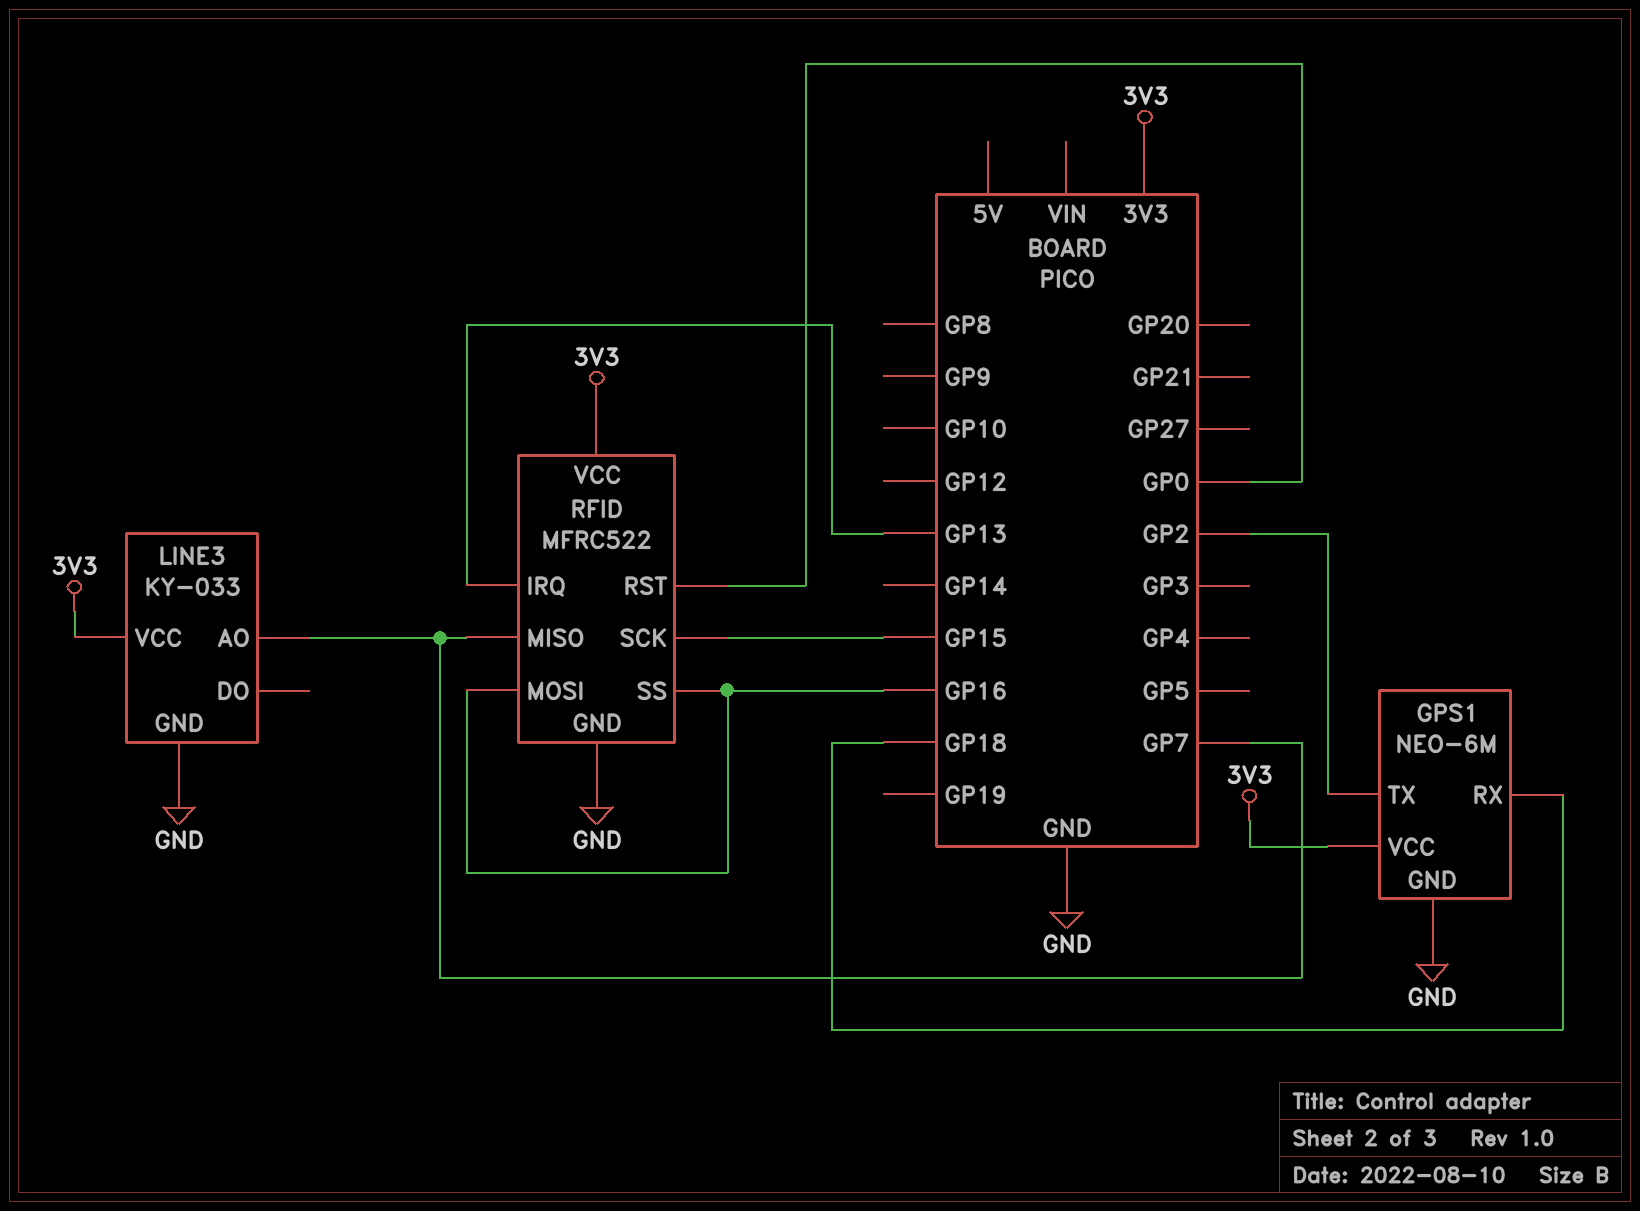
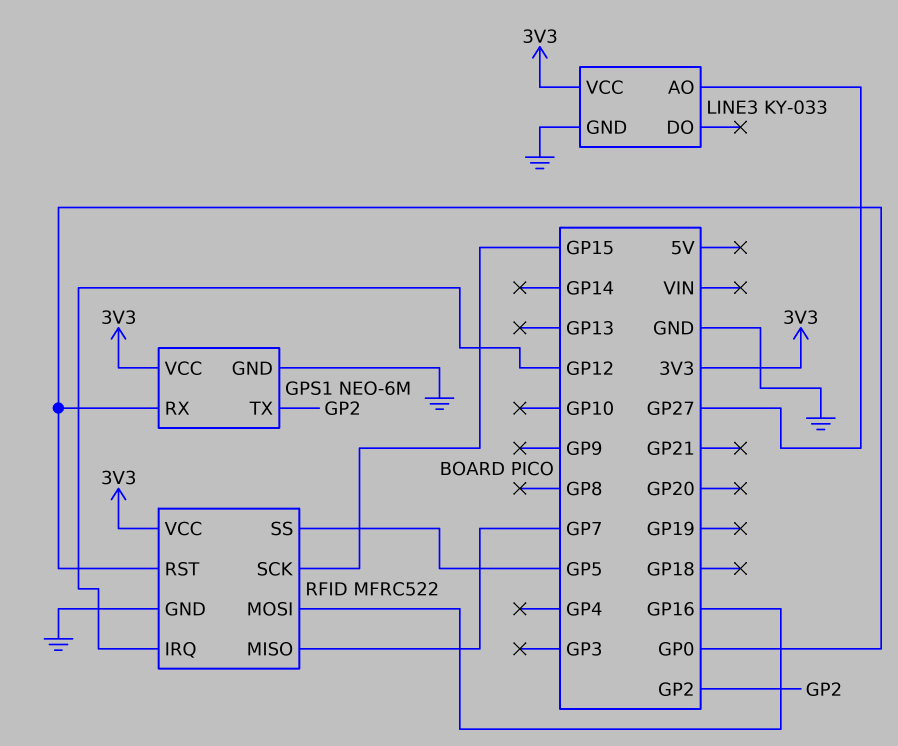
GPS1 pin RX: GP18 -> GP0
LINE3 pin AO: GP7 -> GP27
RFID pin IRQ: GP13 -> GP12
RFID pin SS: GP16 -> GP5

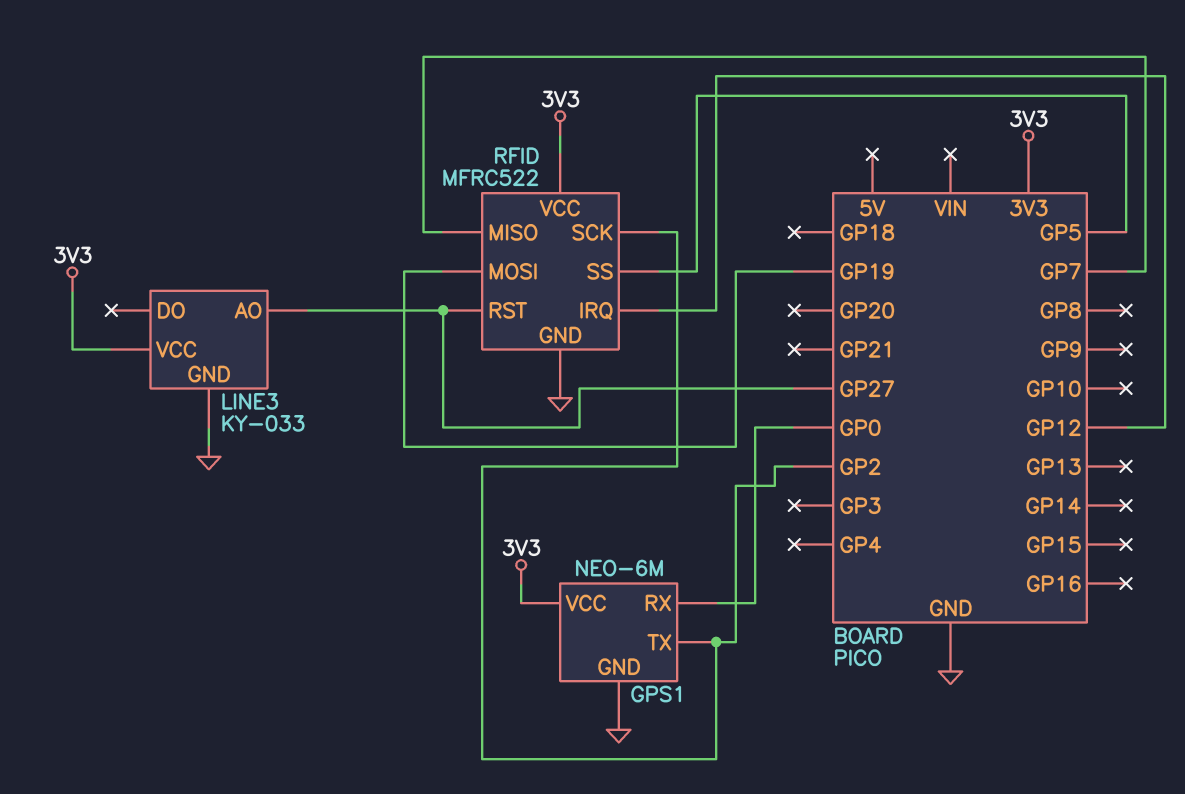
RFID pin MOSI: GP16 -> GP19
RFID pin RST: GP0 -> GP27
RFID pin SCK: GP15 -> GP2

